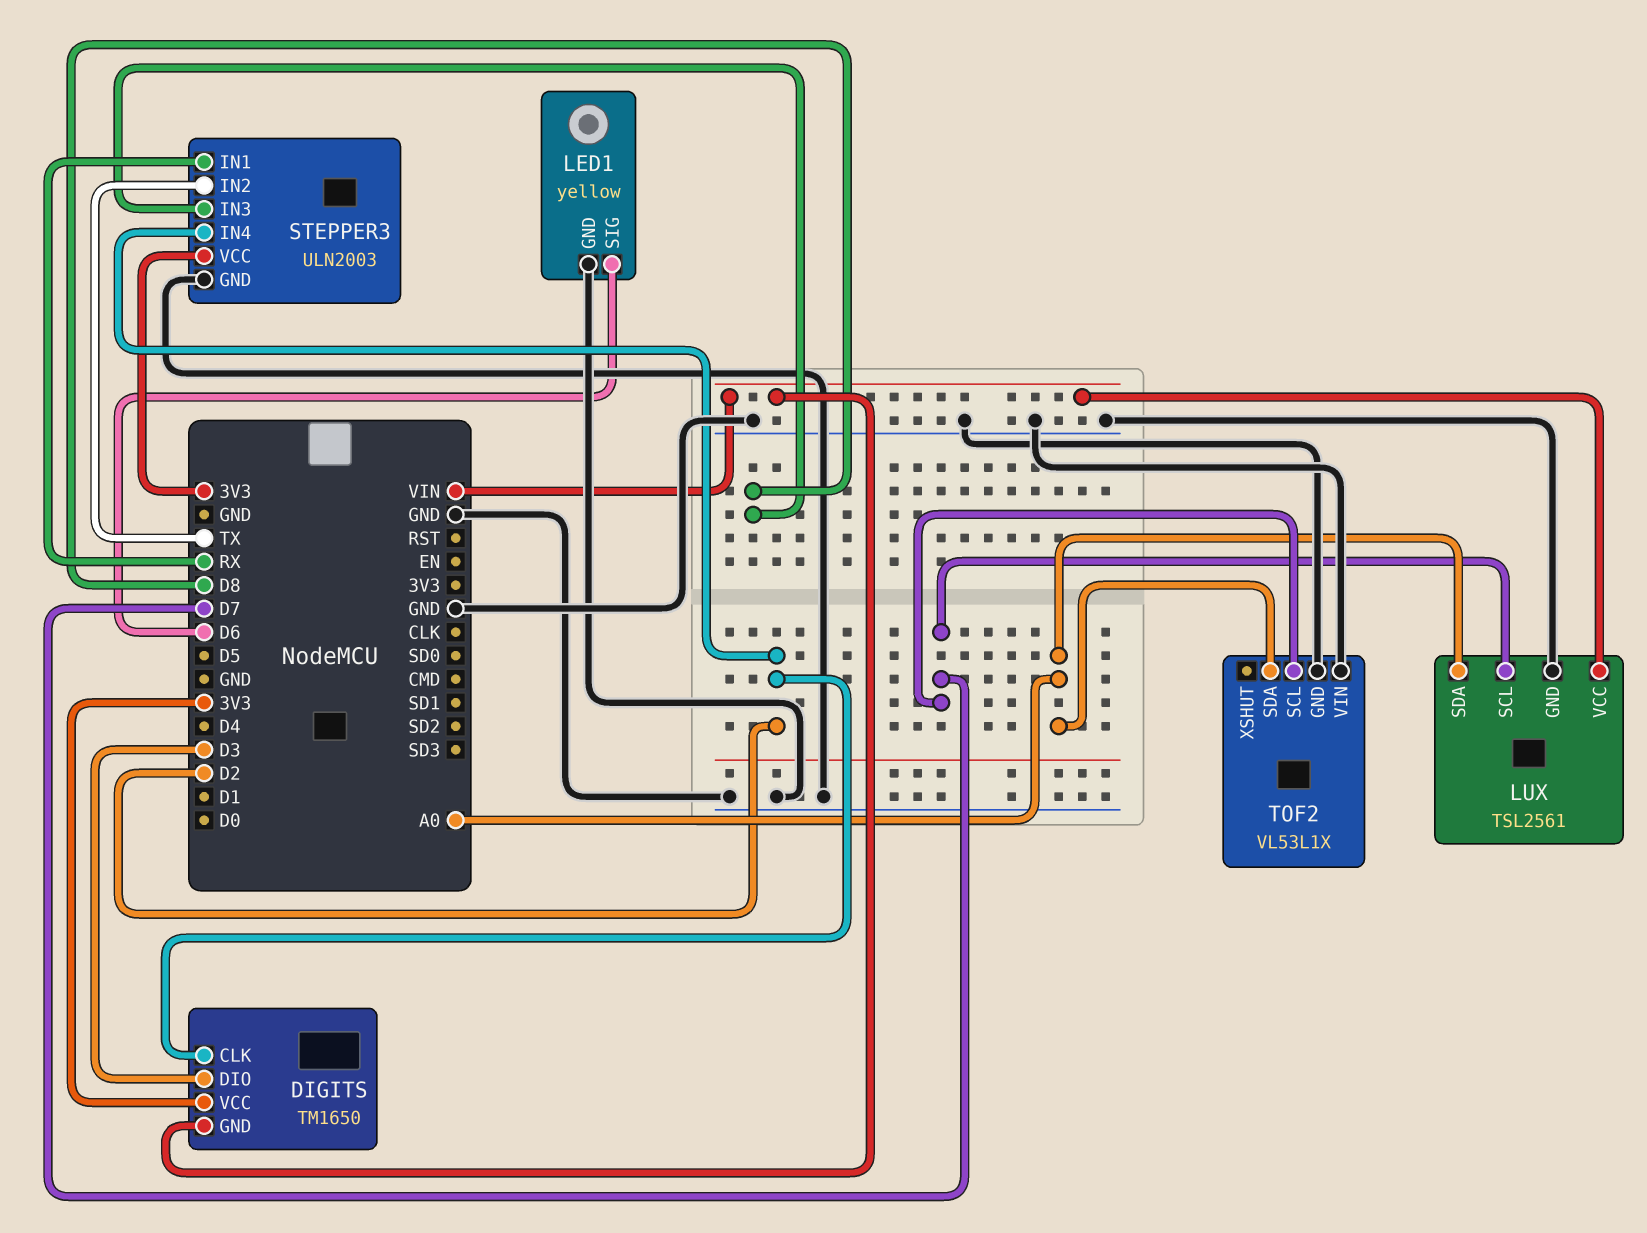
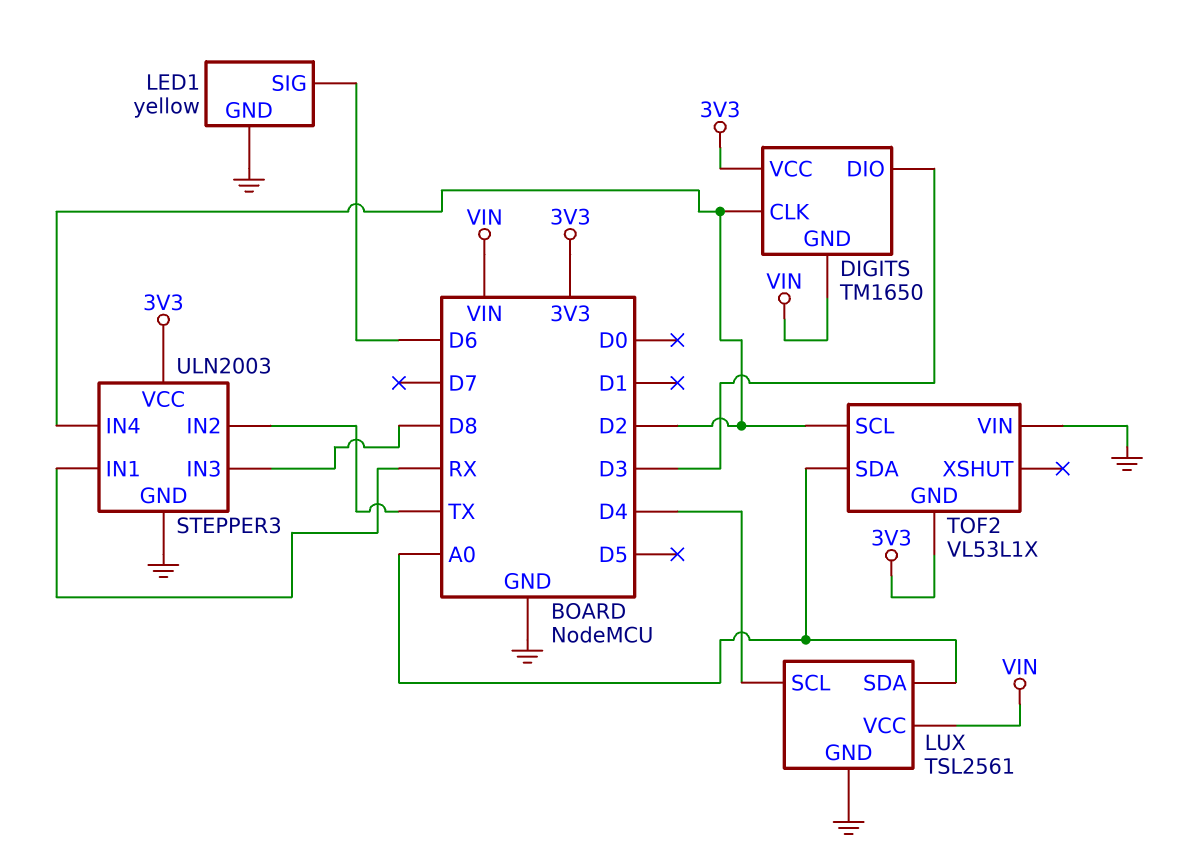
LUX pin SCL: D7 -> D4
TOF2 pin GND: GND -> 3V3
TOF2 pin SCL: D7 -> D2

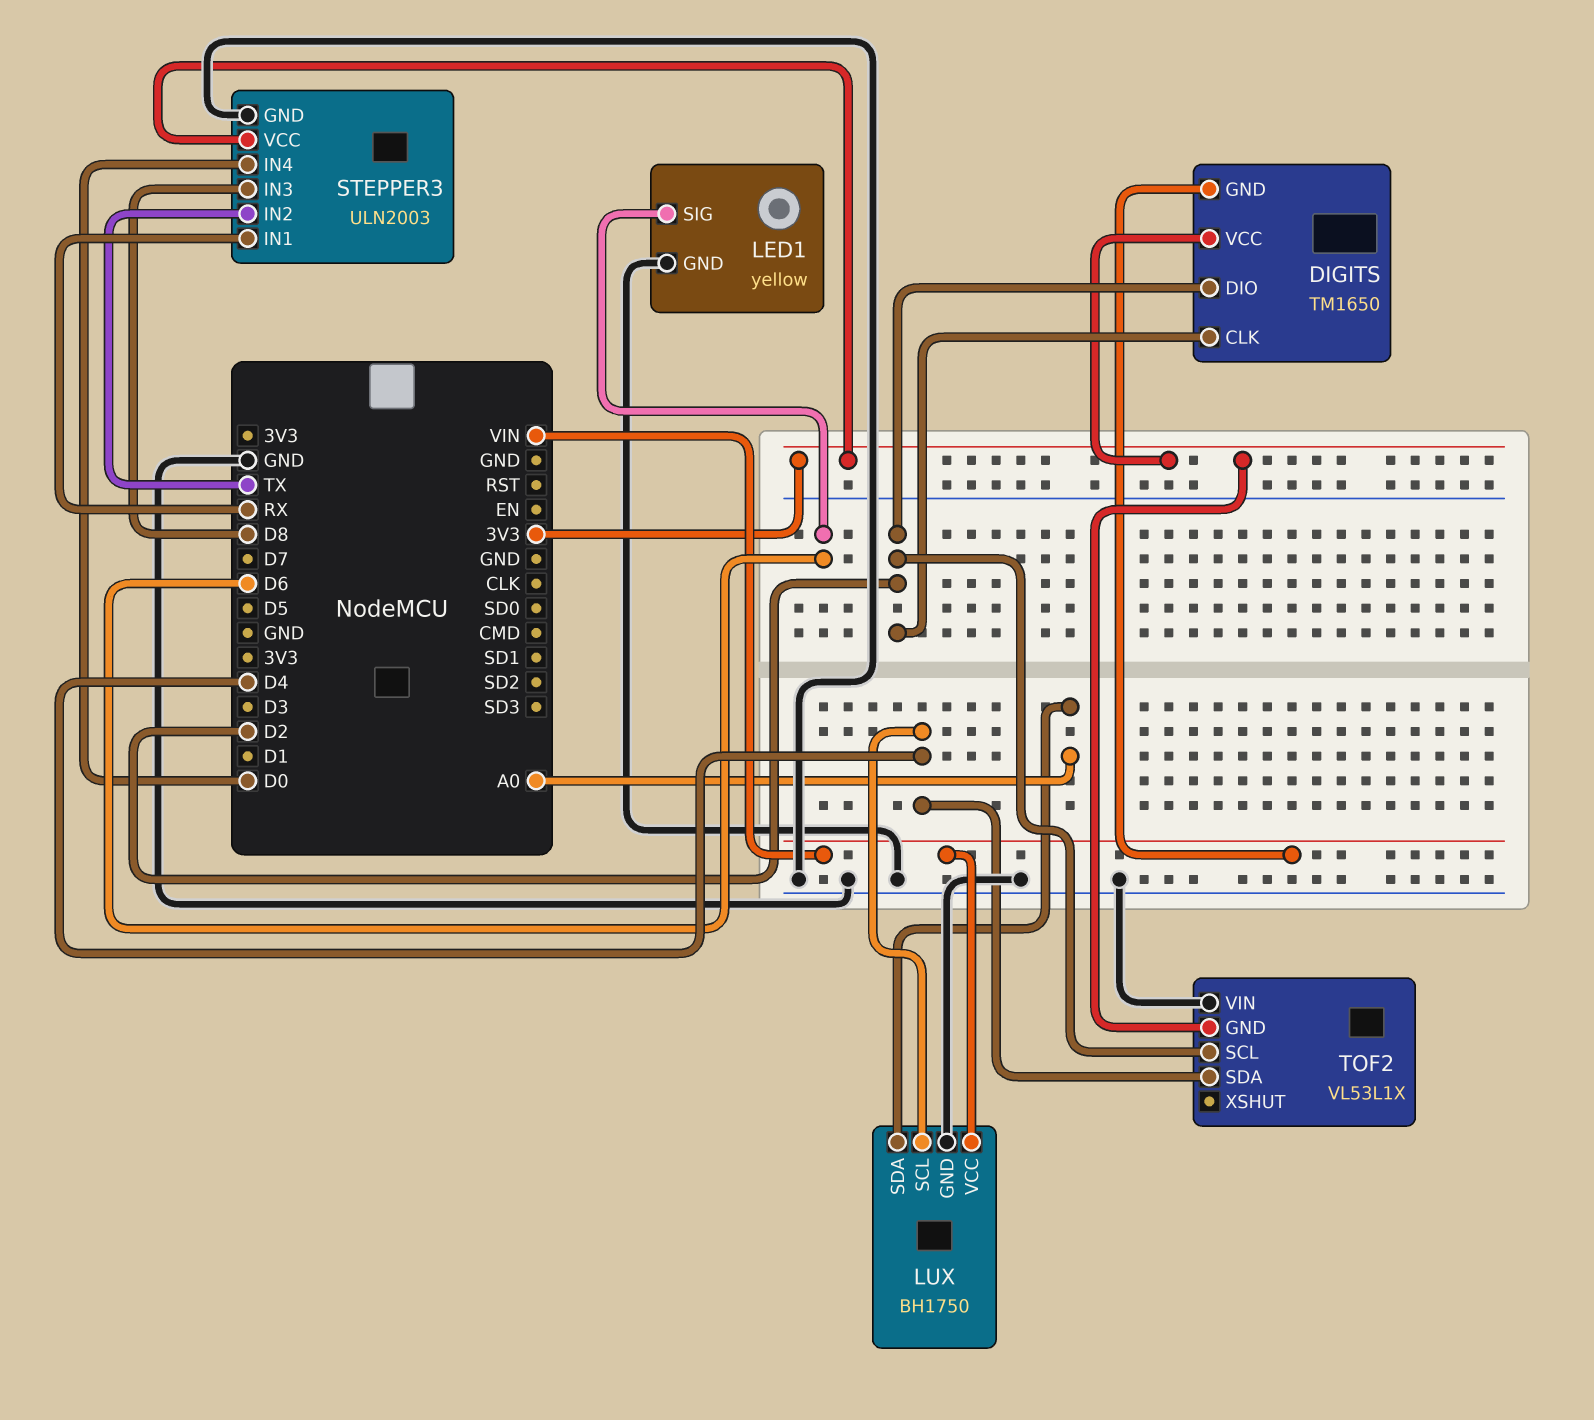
DIGITS pin DIO: D3 -> D2
LUX: TSL2561 -> BH1750
STEPPER3 pin IN4: D2 -> D0
TOF2 pin SDA: A0 -> D4

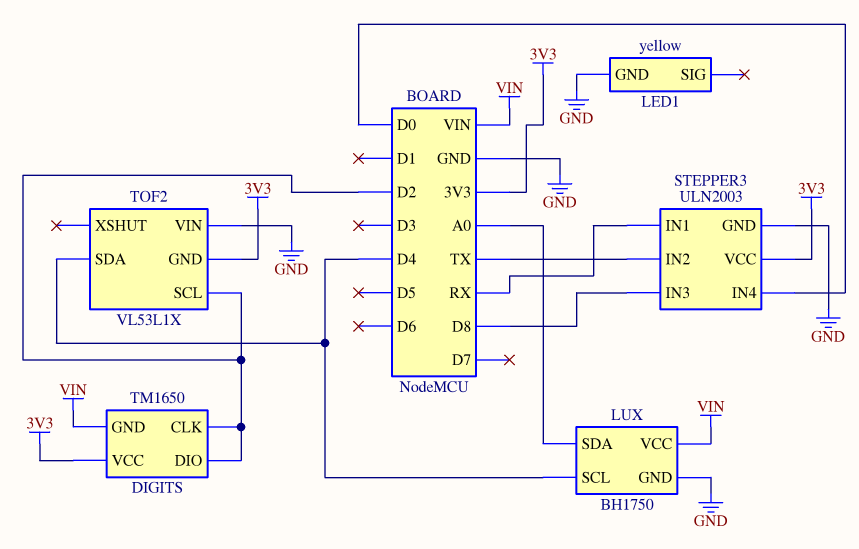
LED1 pin SIG: D6 -> none

